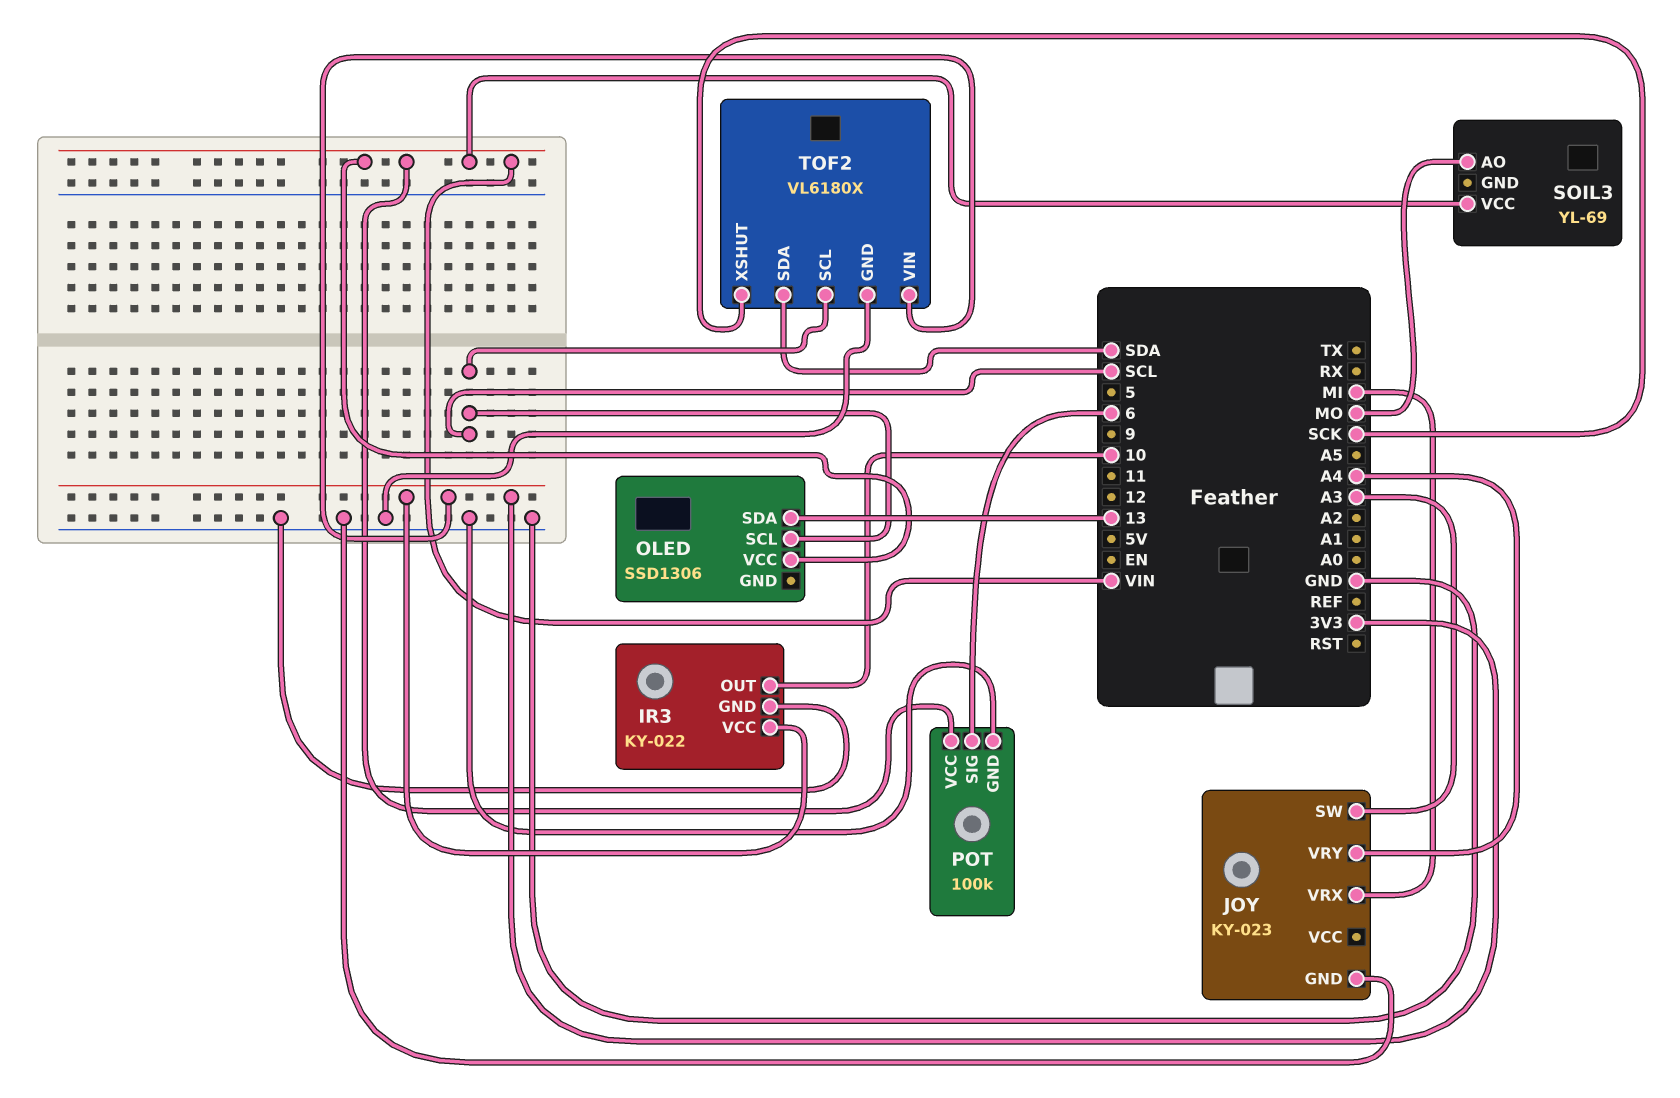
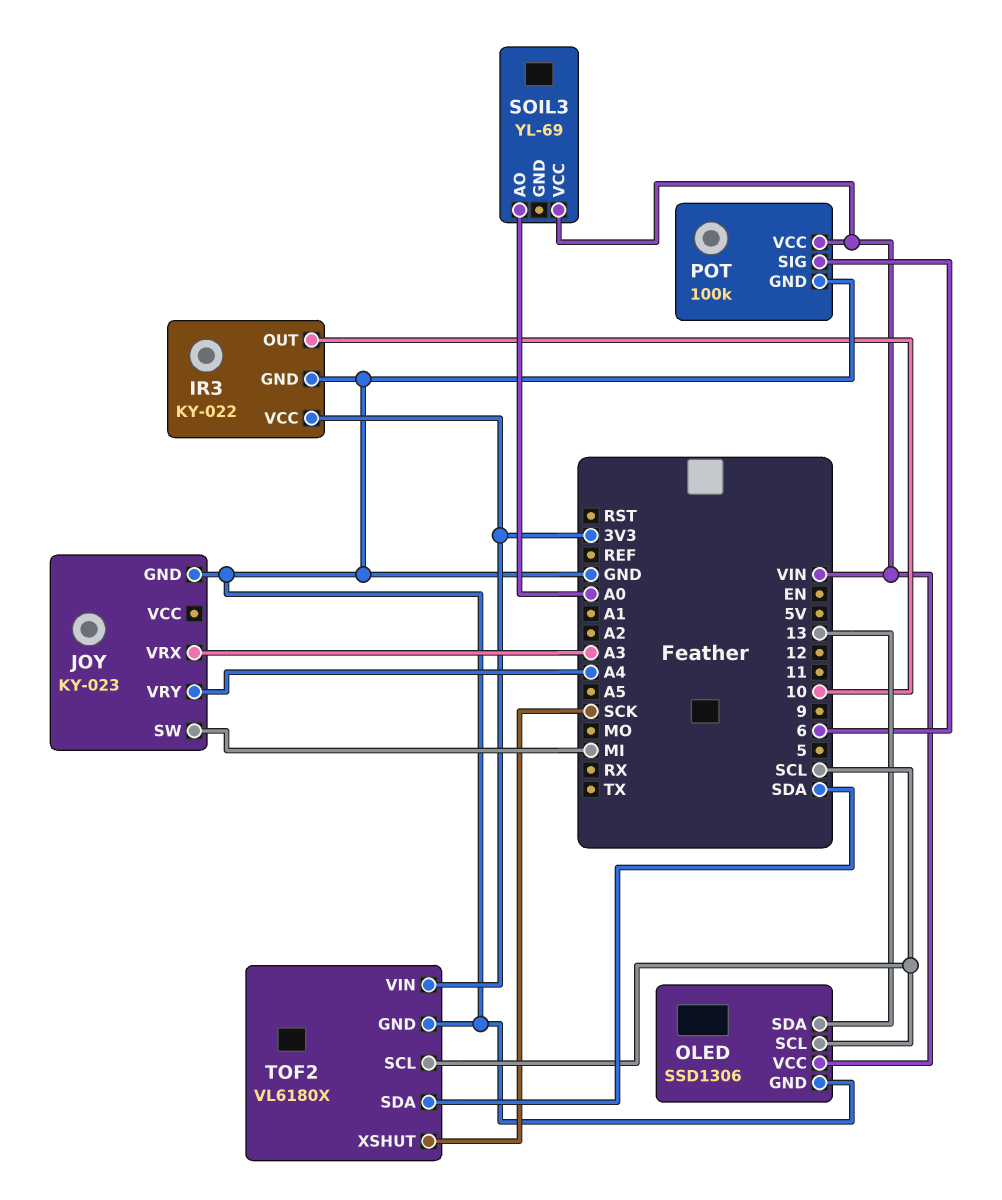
JOY pin SW: A3 -> MI
JOY pin VRX: MI -> A3
OLED pin GND: none -> GND
SOIL3 pin AO: MO -> A0

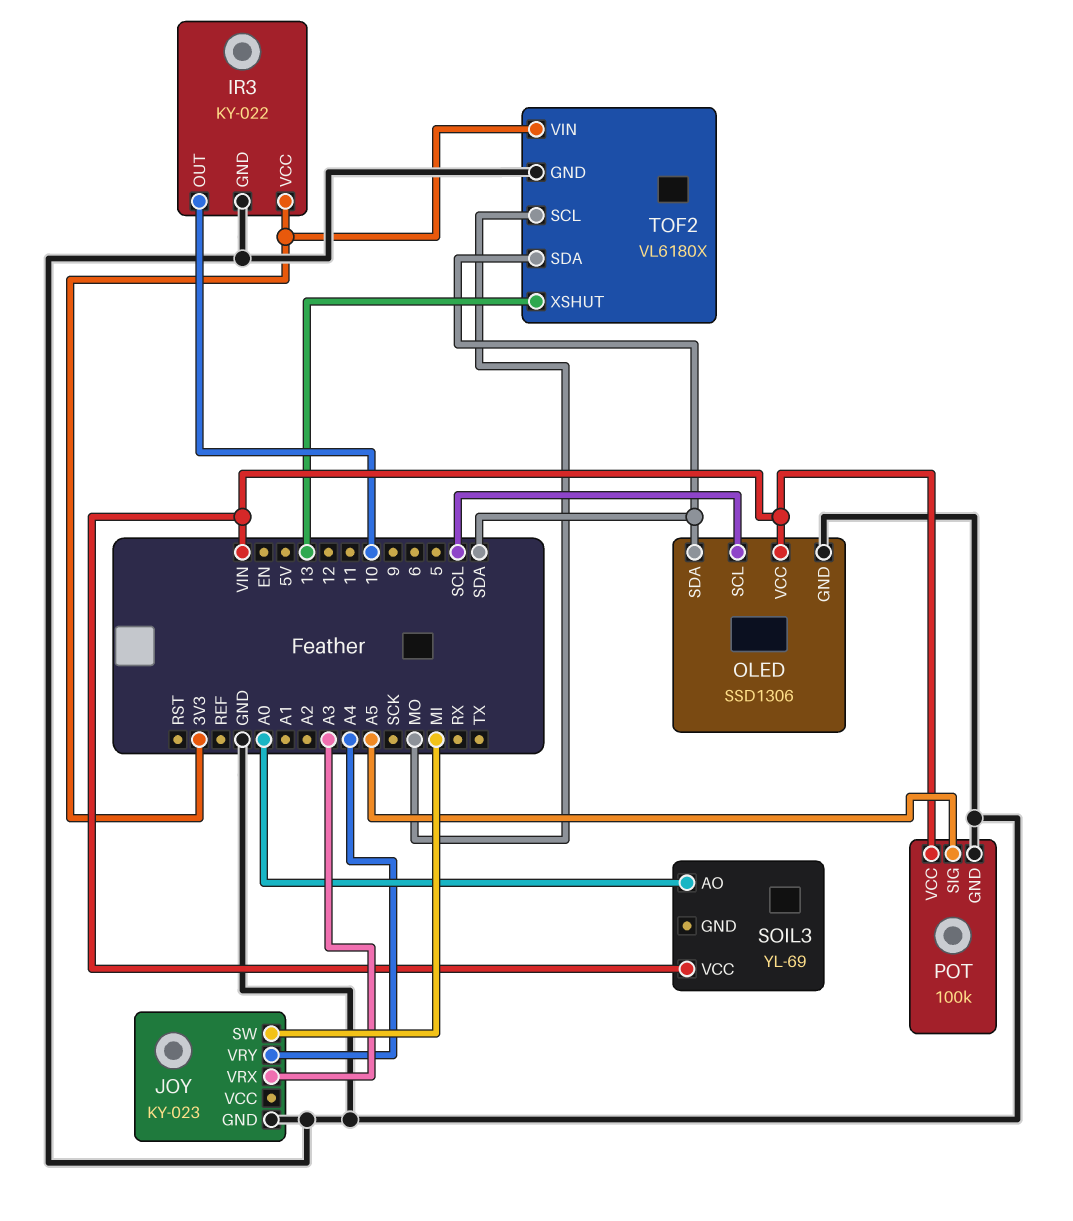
OLED pin SDA: 13 -> SDA
POT pin SIG: 6 -> A5
TOF2 pin SCL: SCL -> MO
TOF2 pin XSHUT: SCK -> 13

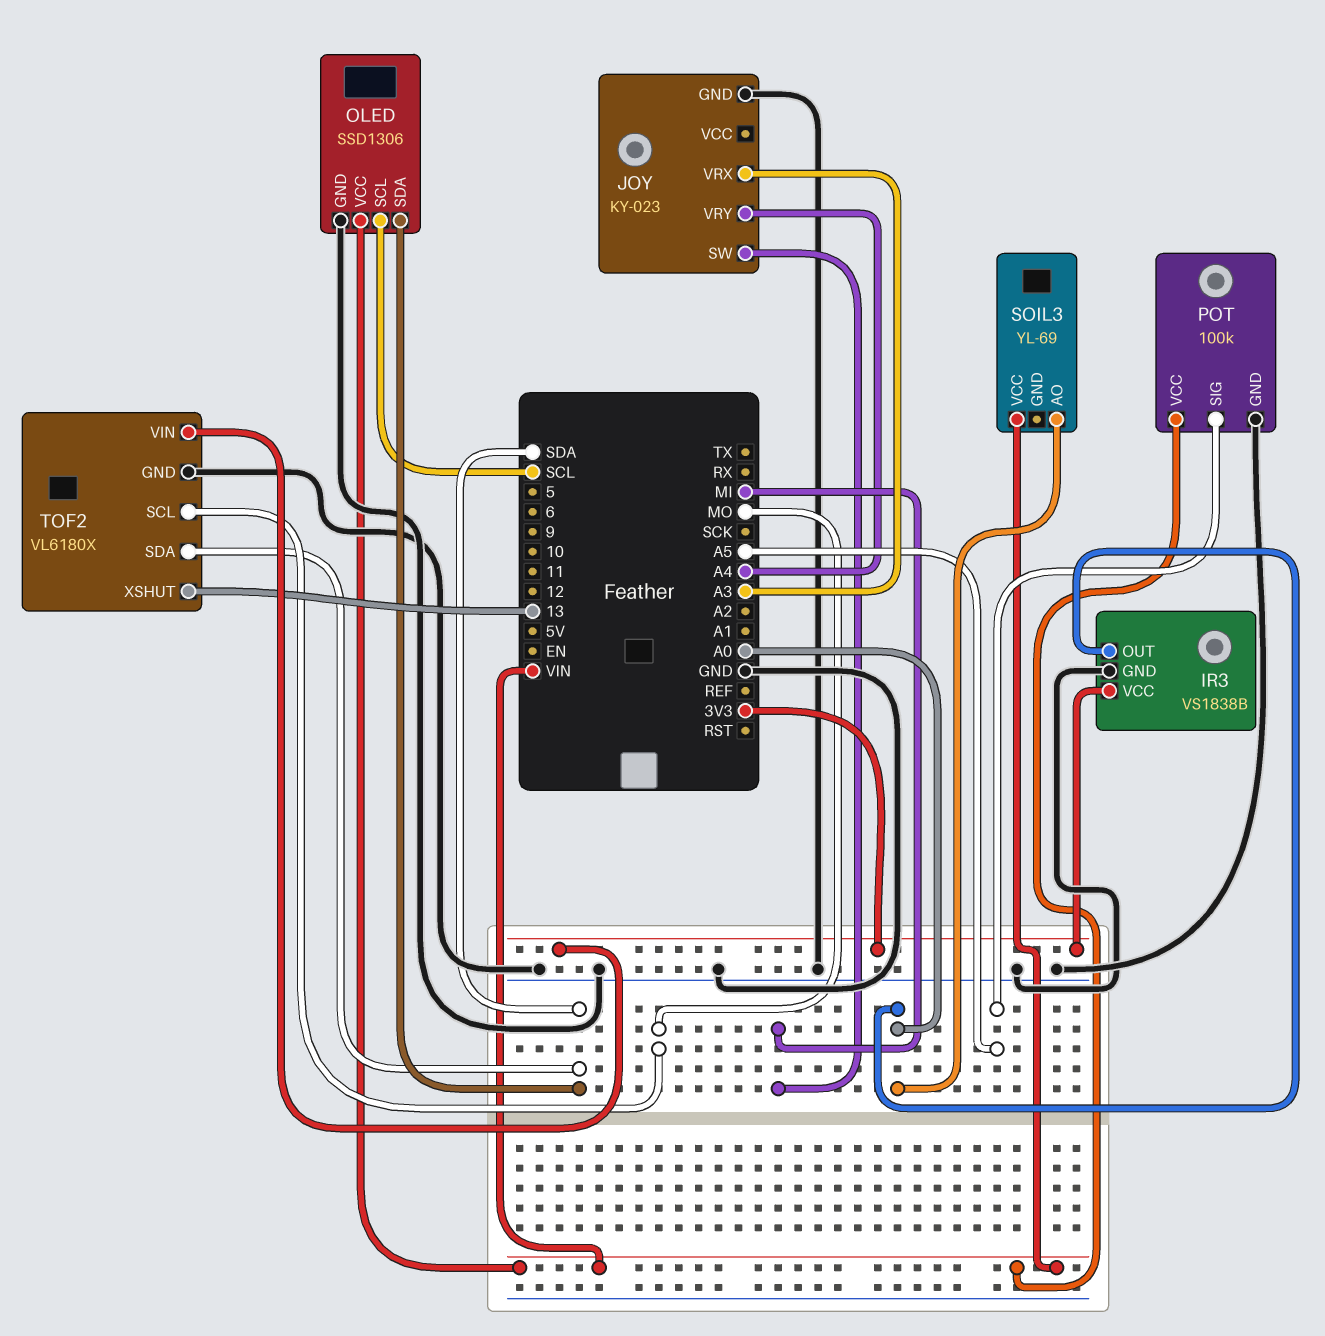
IR3: KY-022 -> VS1838B
IR3 pin OUT: 10 -> A0

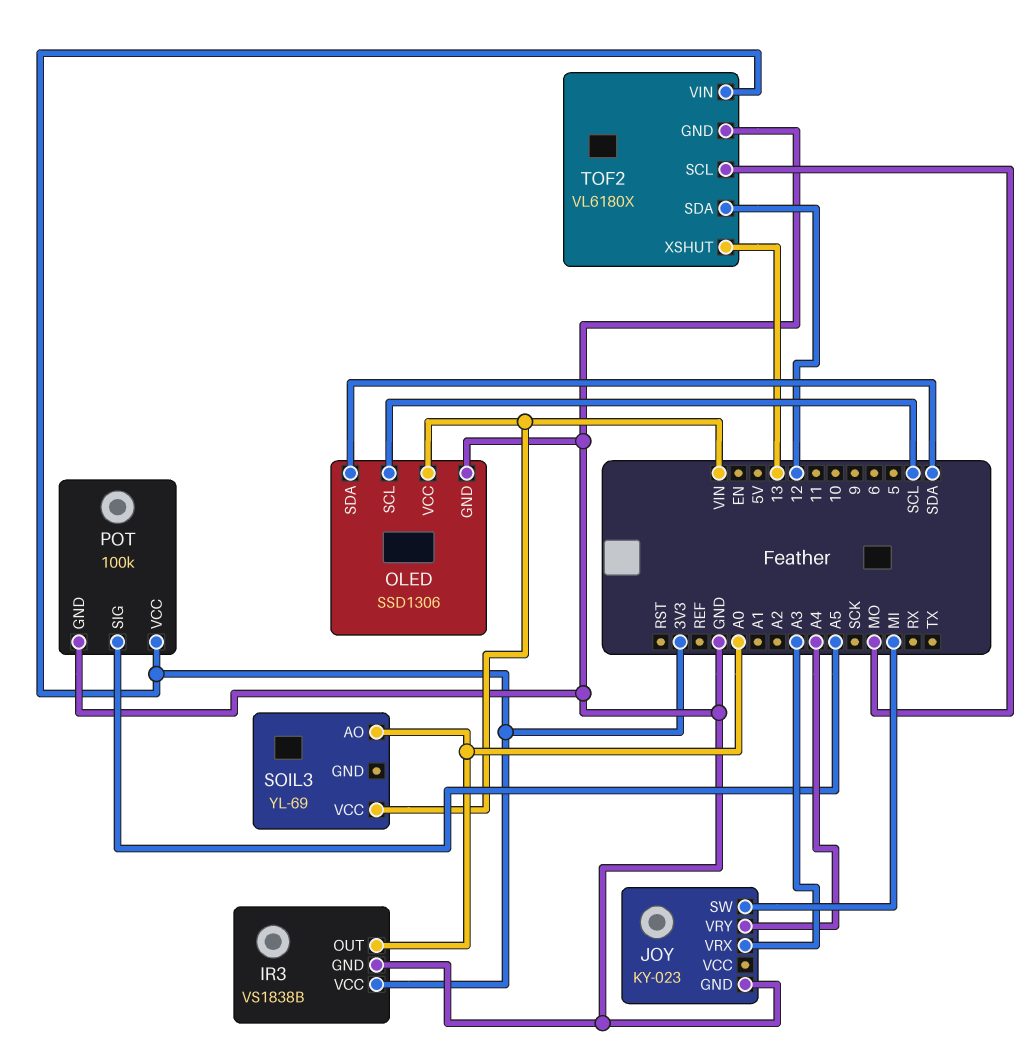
POT pin VCC: VIN -> 3V3
TOF2 pin SDA: SDA -> 12

